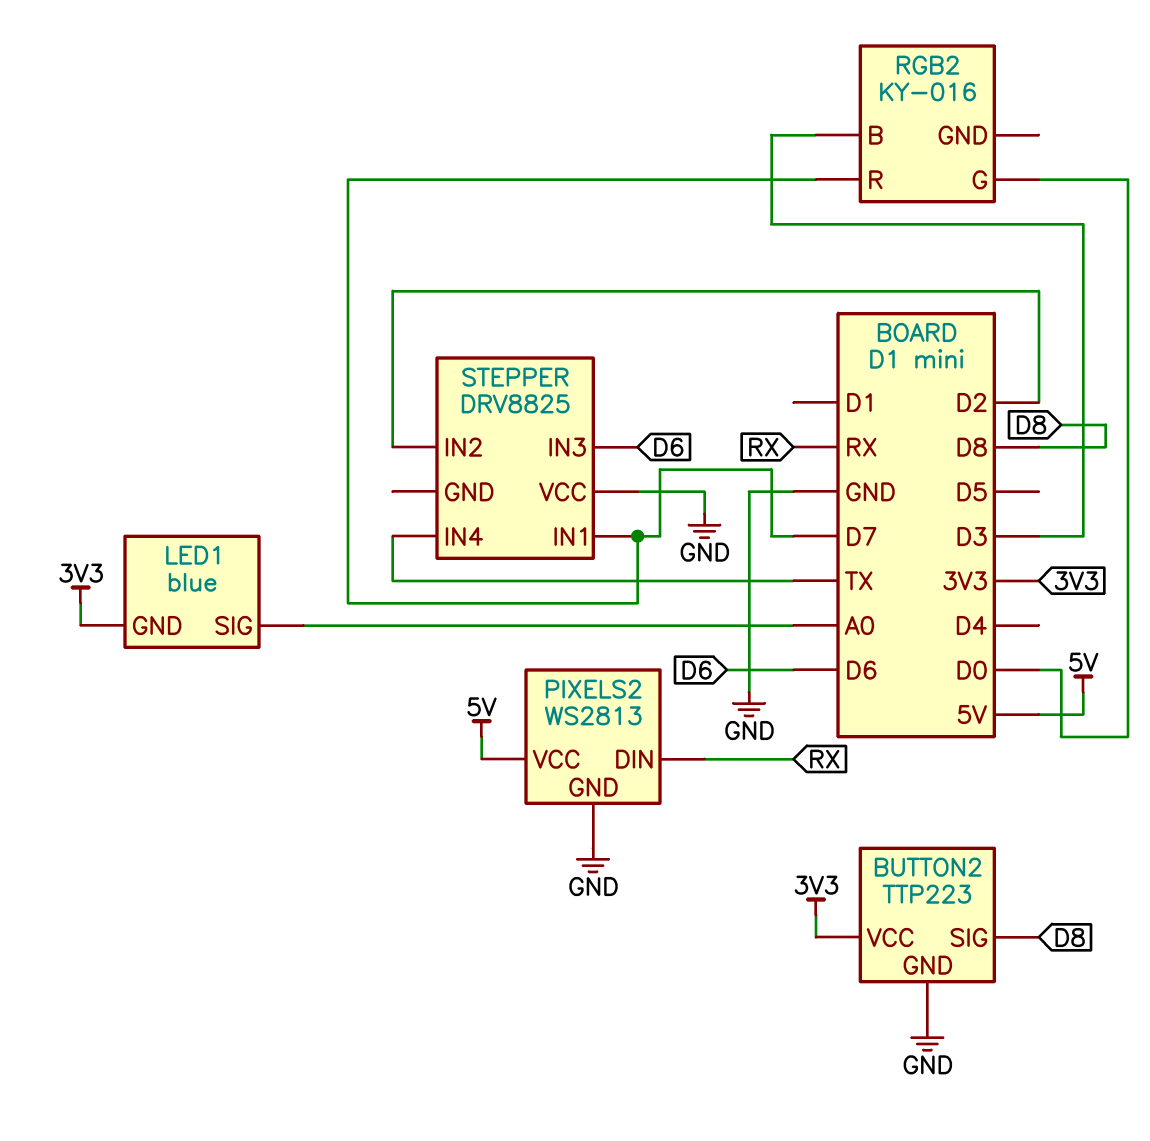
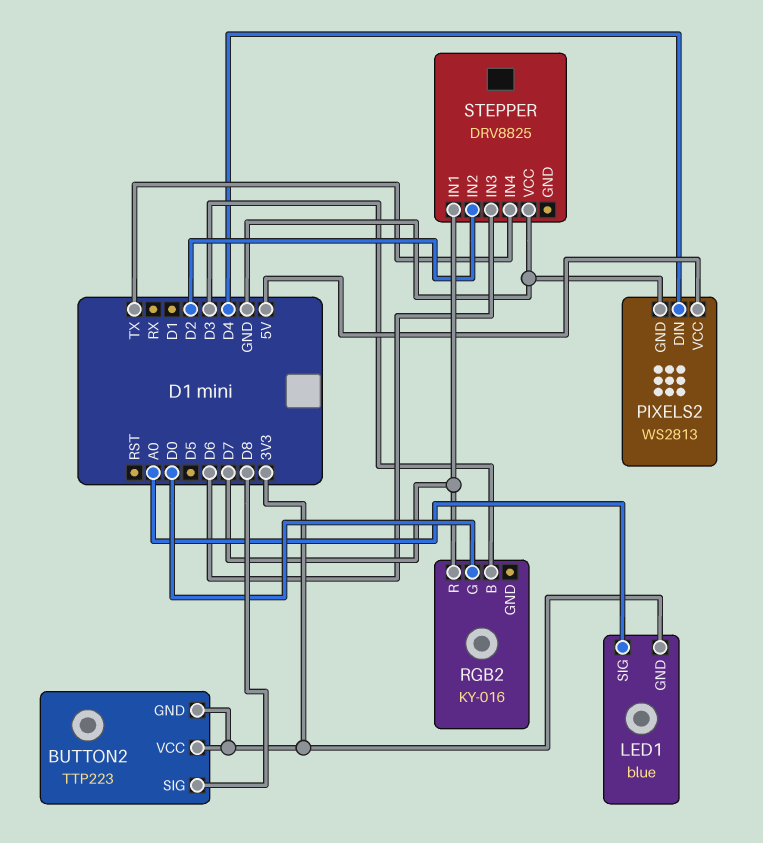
BUTTON2 pin GND: GND -> 3V3
PIXELS2 pin DIN: RX -> D4

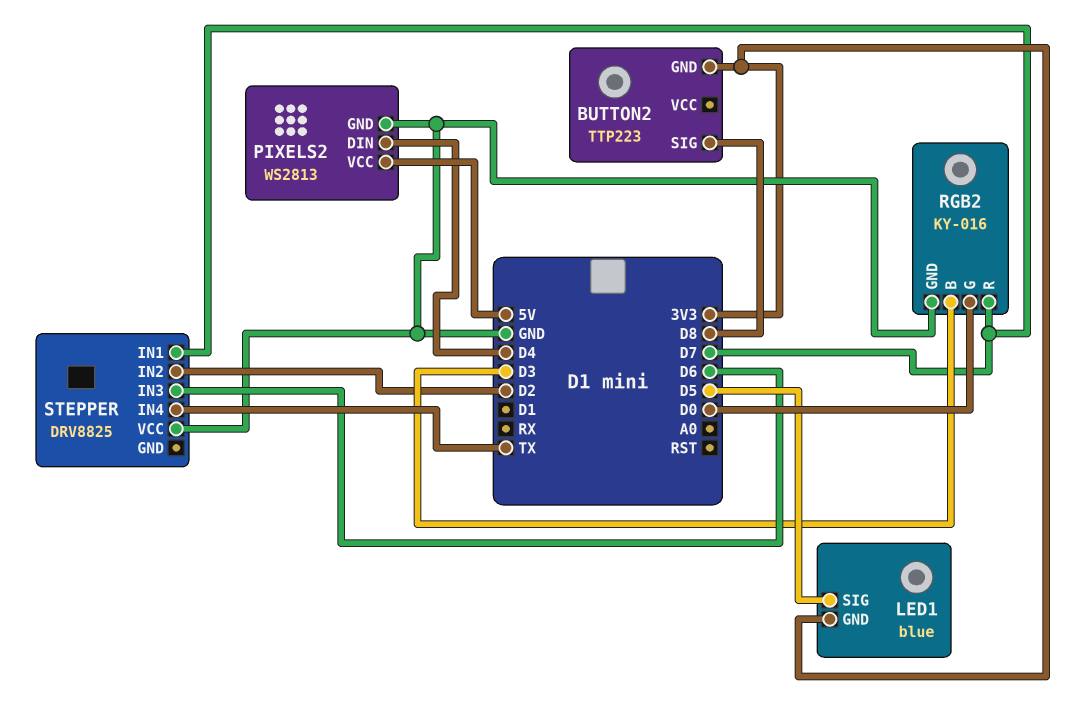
BUTTON2 pin VCC: 3V3 -> none
LED1 pin SIG: A0 -> D5
RGB2 pin GND: none -> GND

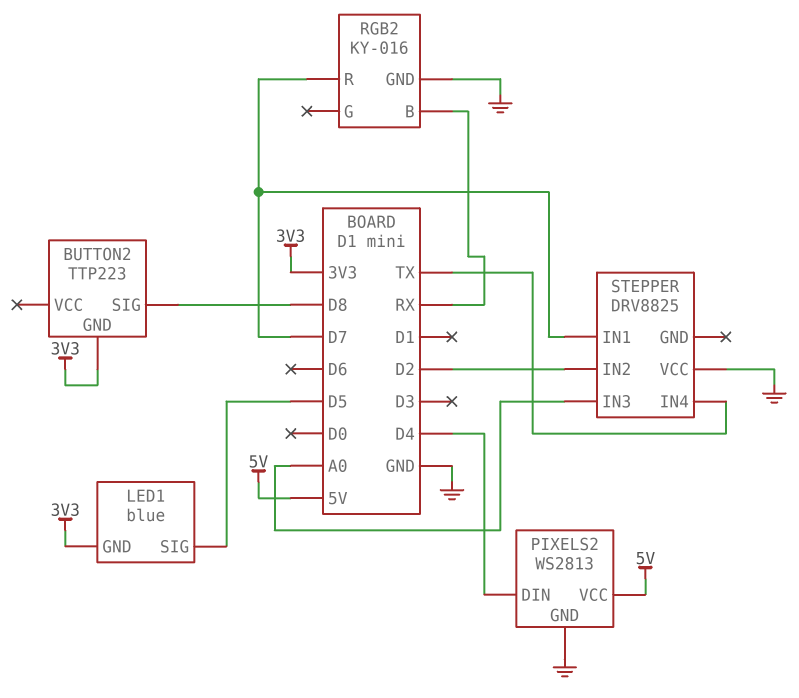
RGB2 pin B: D3 -> RX
RGB2 pin G: D0 -> none
STEPPER pin IN3: D6 -> A0

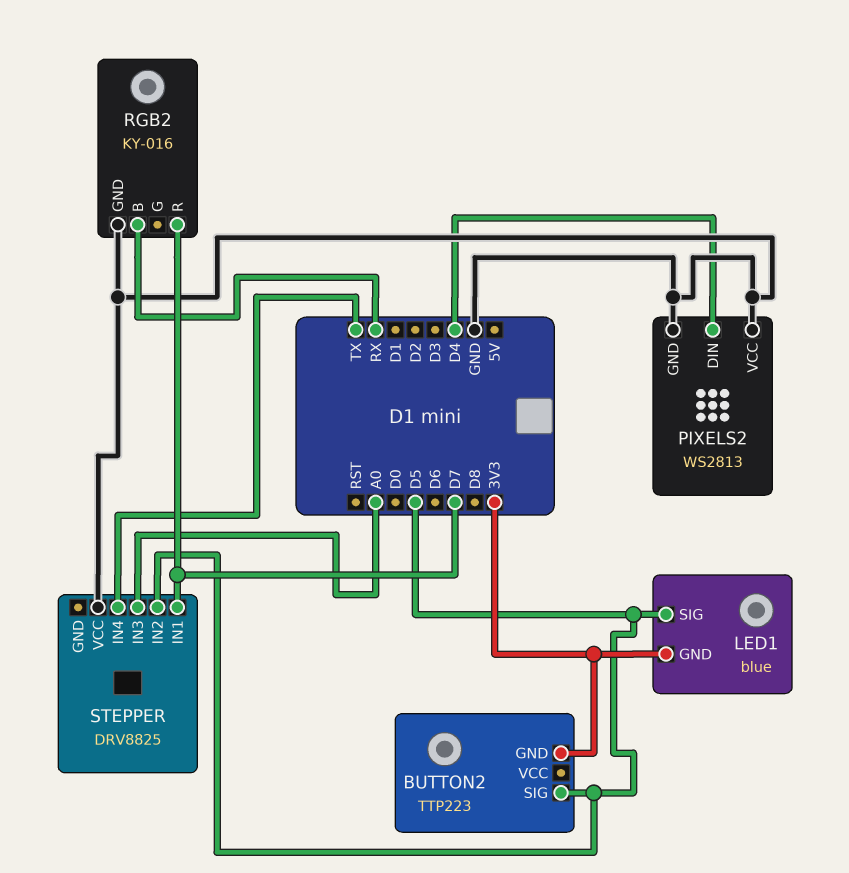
BUTTON2 pin SIG: D8 -> D5
PIXELS2 pin VCC: 5V -> GND
STEPPER pin IN2: D2 -> D5

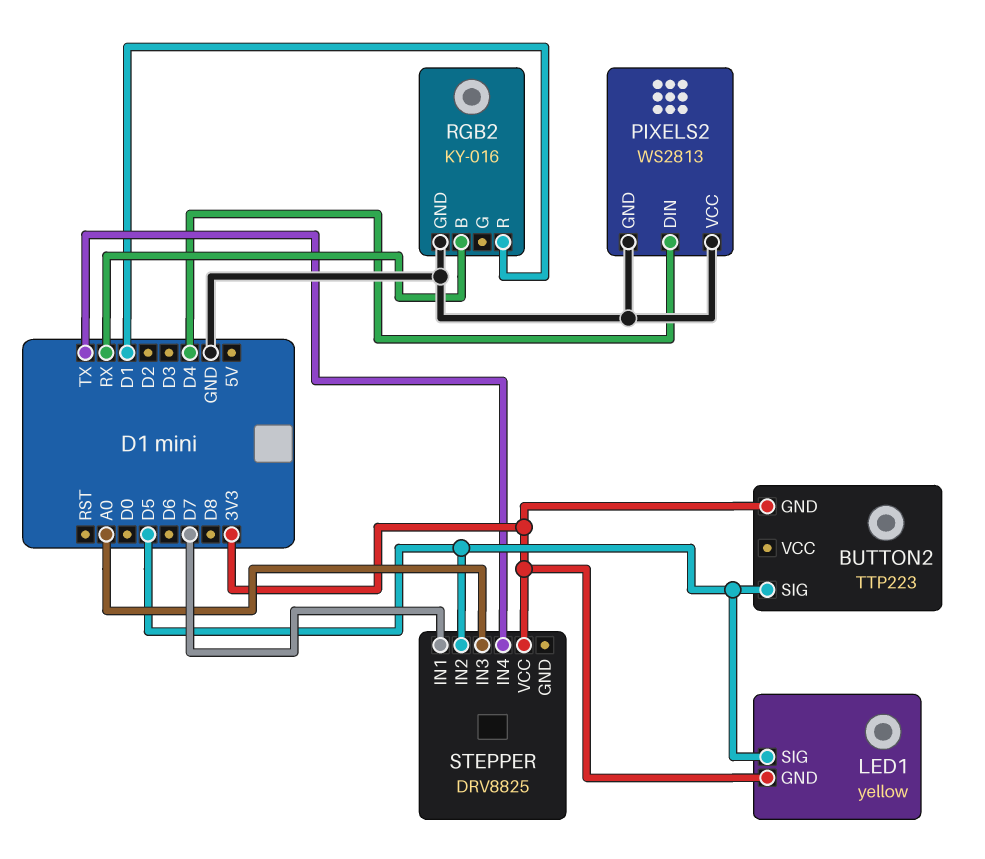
LED1: blue -> yellow
RGB2 pin R: D7 -> D1
STEPPER pin VCC: GND -> 3V3

